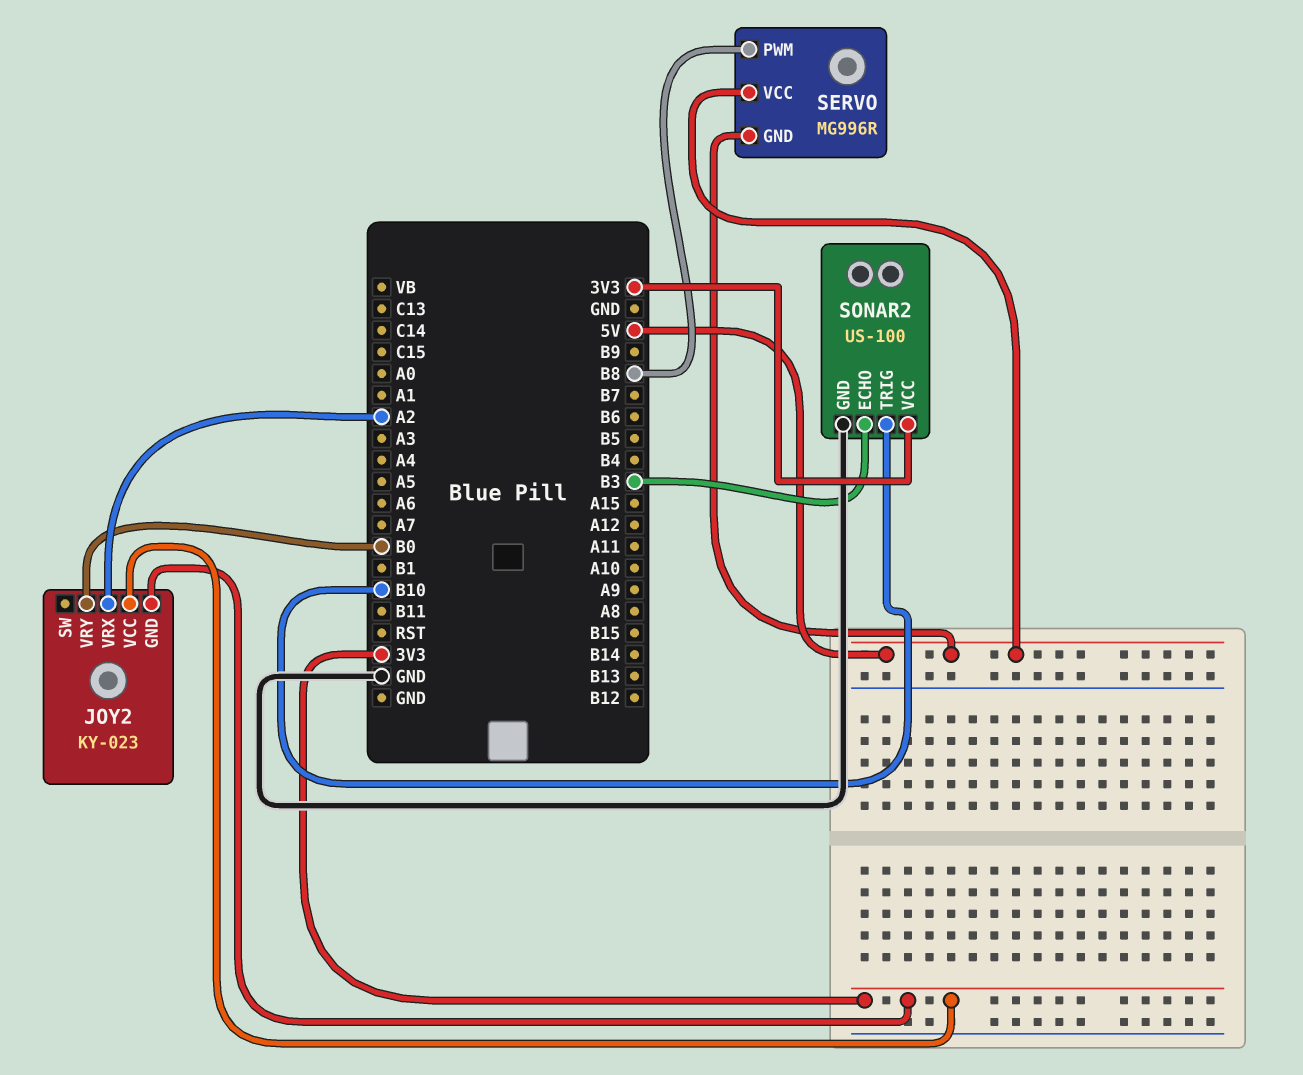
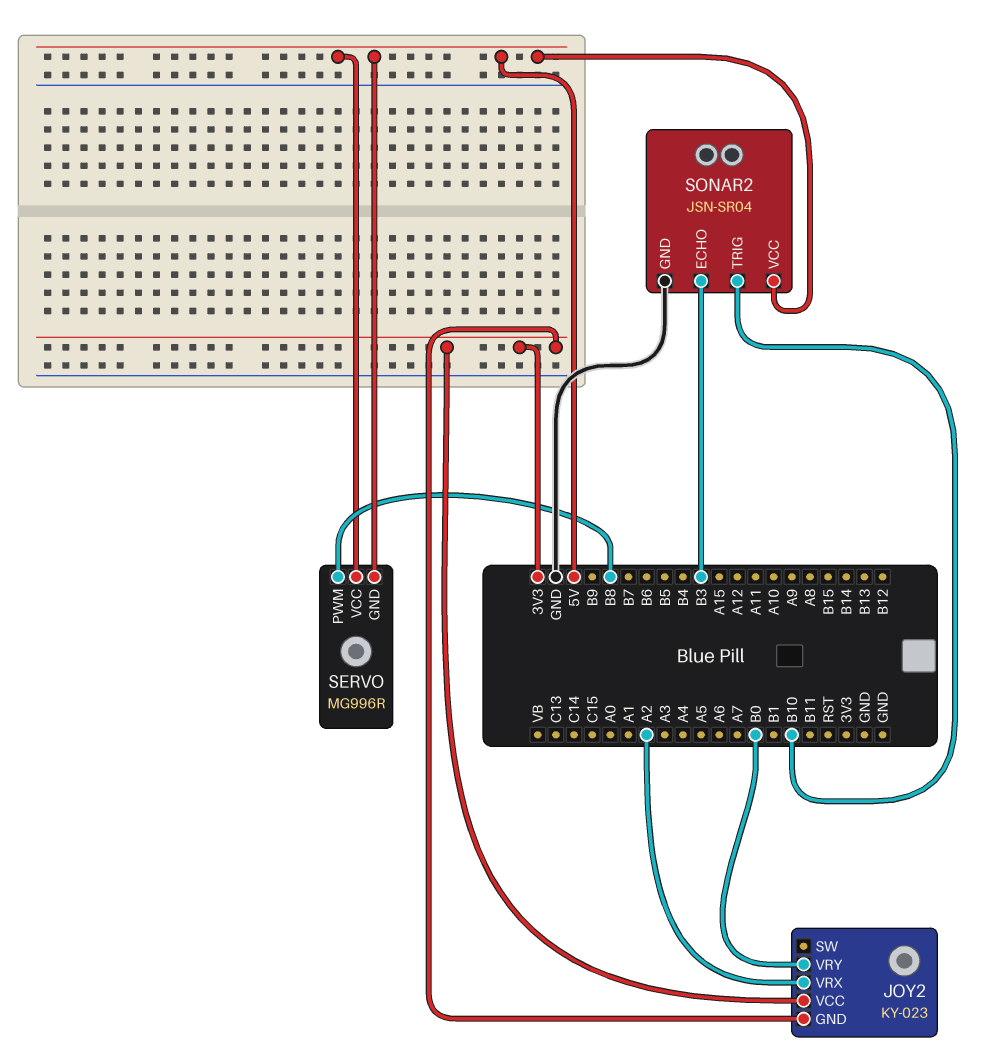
SONAR2: US-100 -> JSN-SR04
SONAR2 pin VCC: 3V3 -> 5V

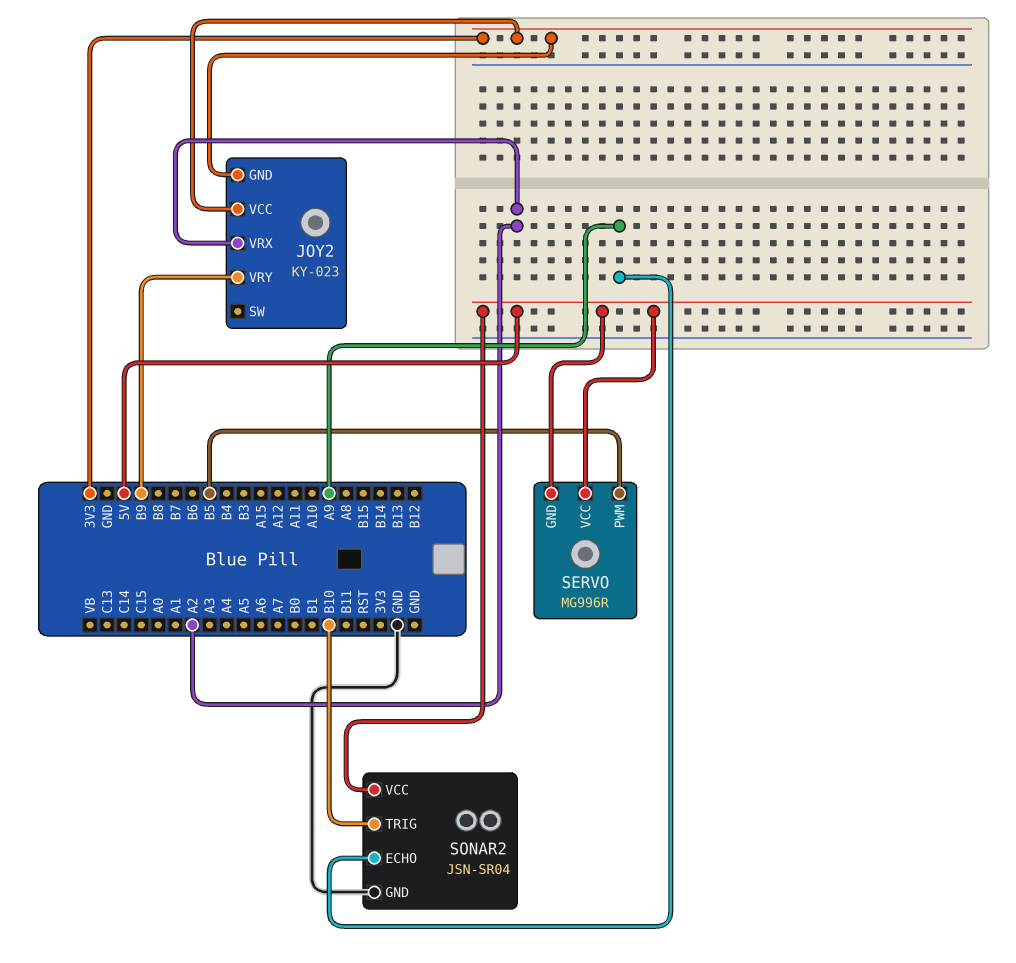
JOY2 pin VRY: B0 -> B9
SERVO pin PWM: B8 -> B5
SONAR2 pin ECHO: B3 -> A9

